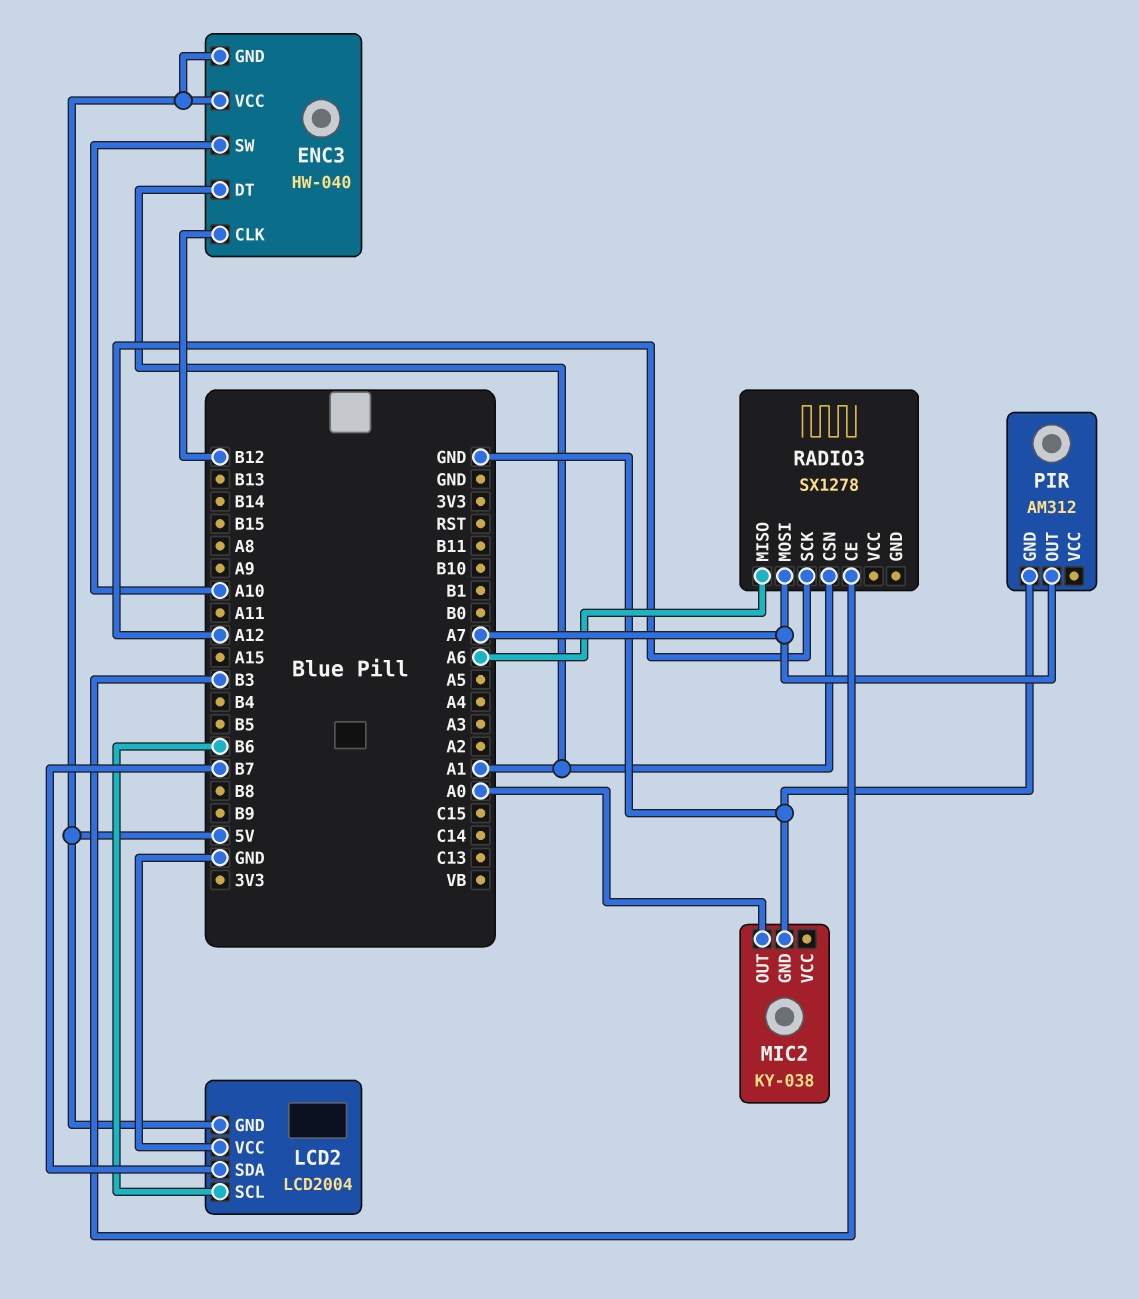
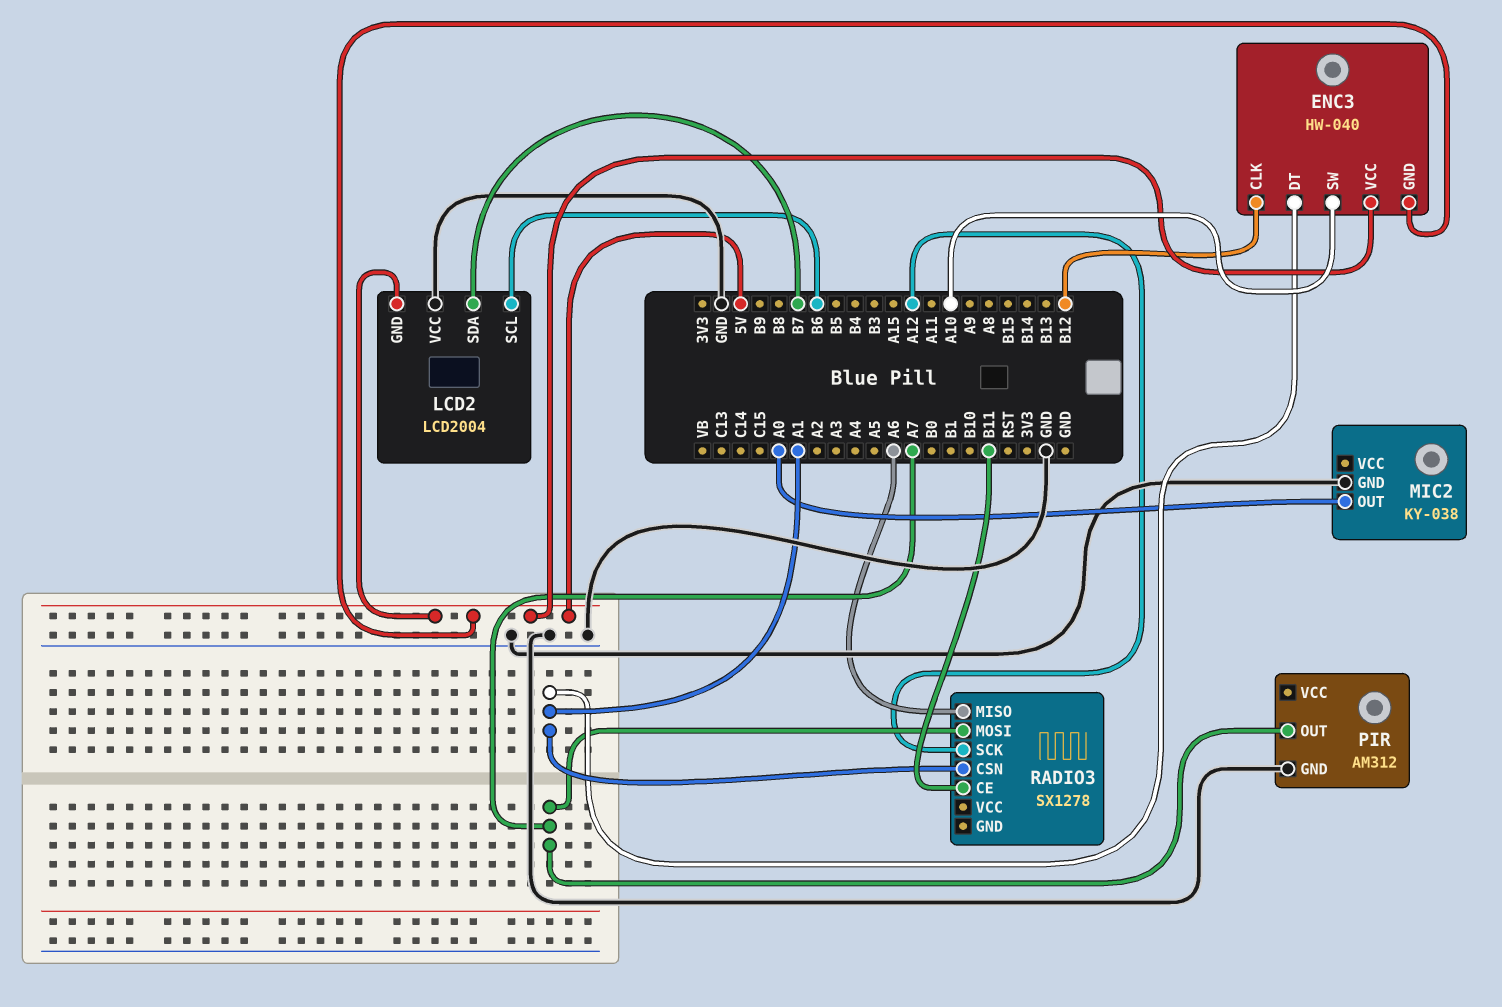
RADIO3 pin CE: B3 -> B11

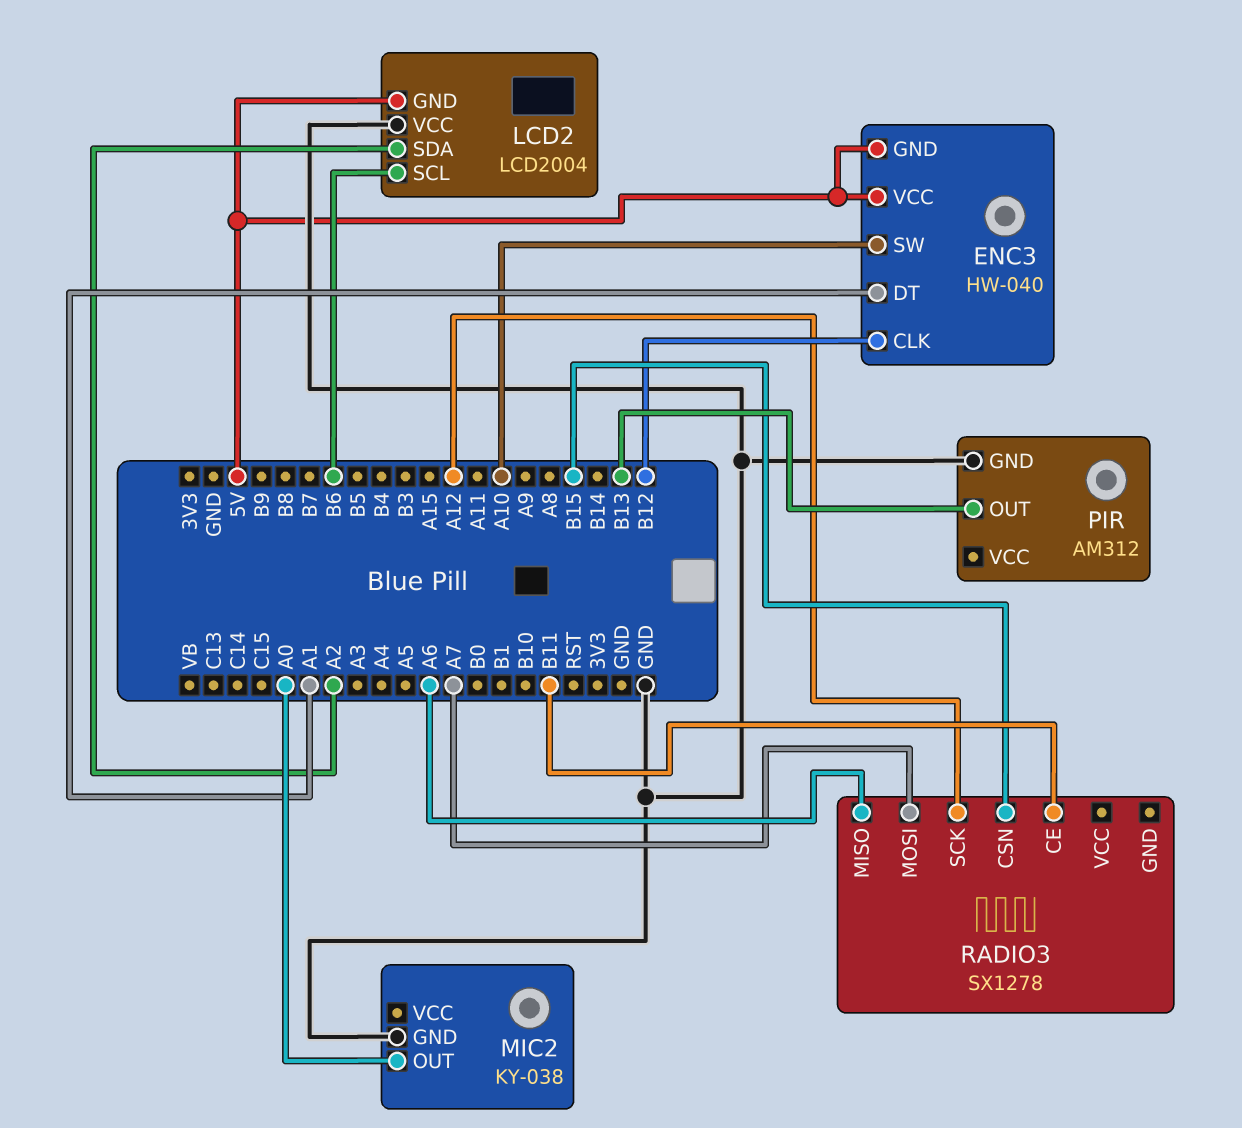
LCD2 pin SDA: B7 -> A2
PIR pin OUT: A7 -> B13
RADIO3 pin CSN: A1 -> B15

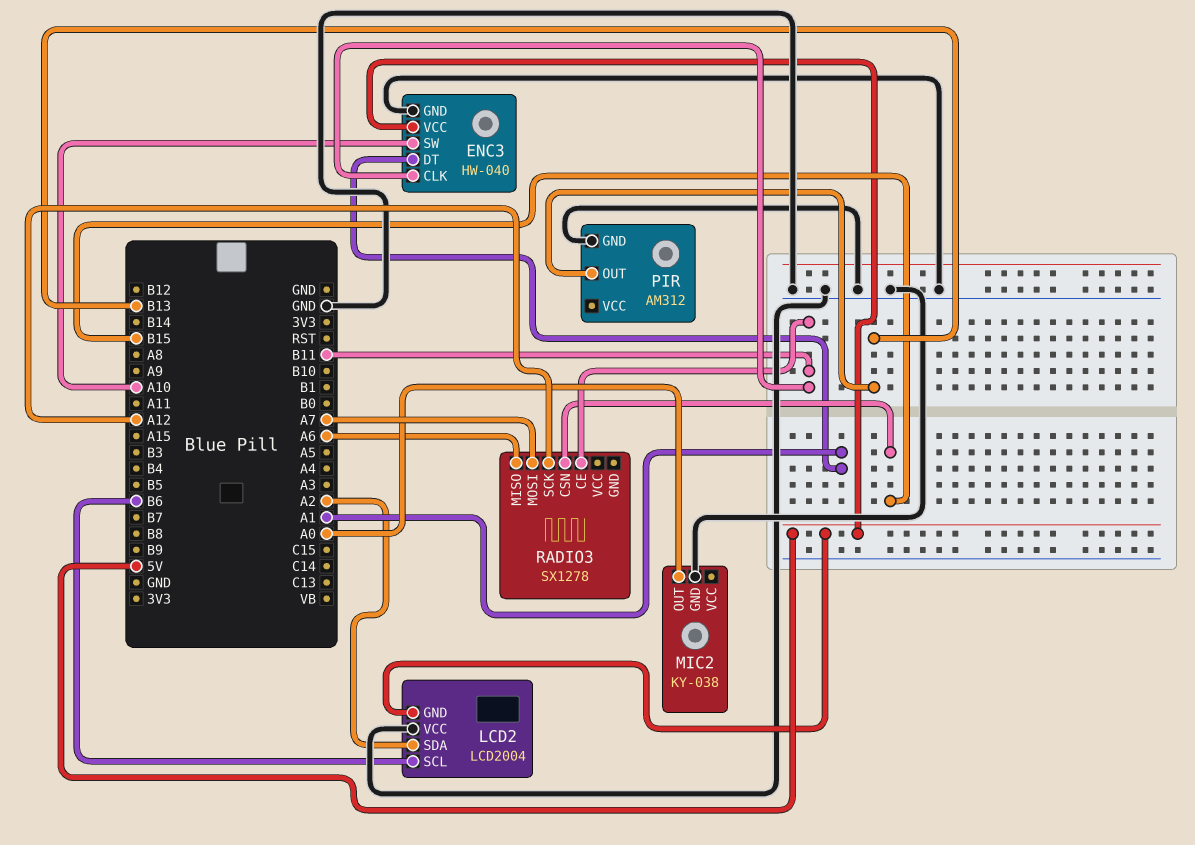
ENC3 pin CLK: B12 -> B11
ENC3 pin GND: 5V -> GND

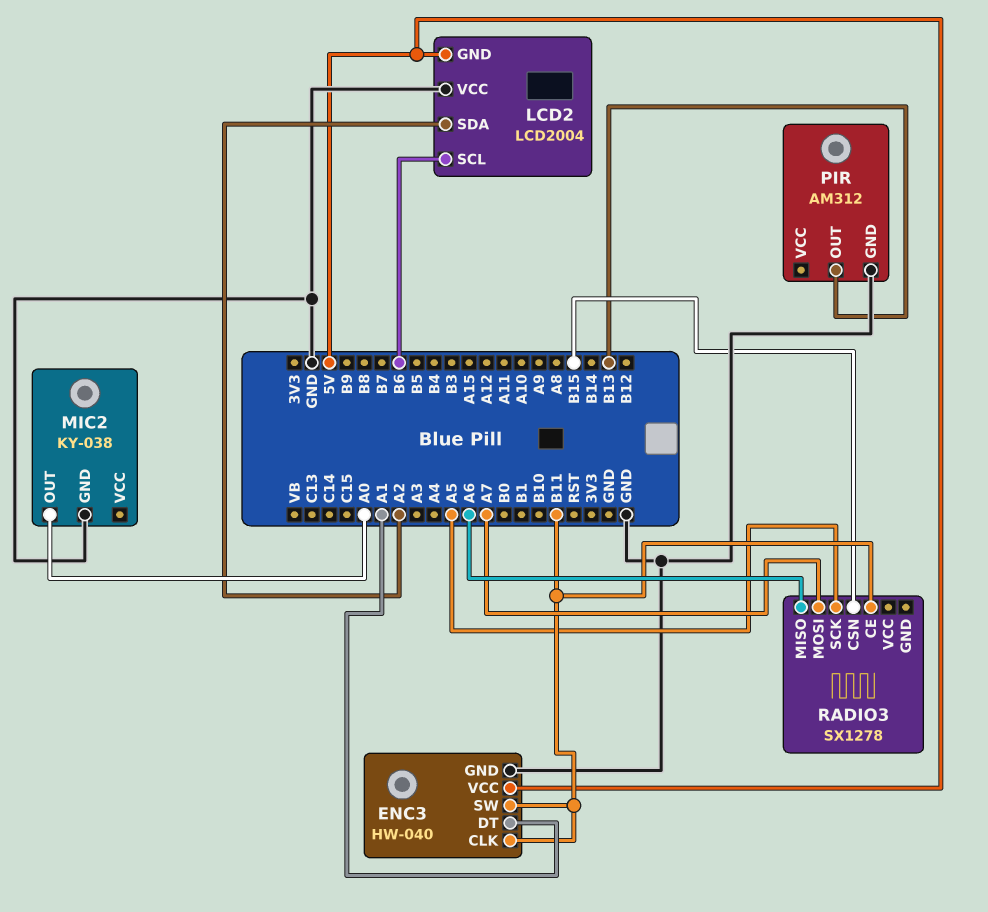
ENC3 pin SW: A10 -> B11
RADIO3 pin SCK: A12 -> A5

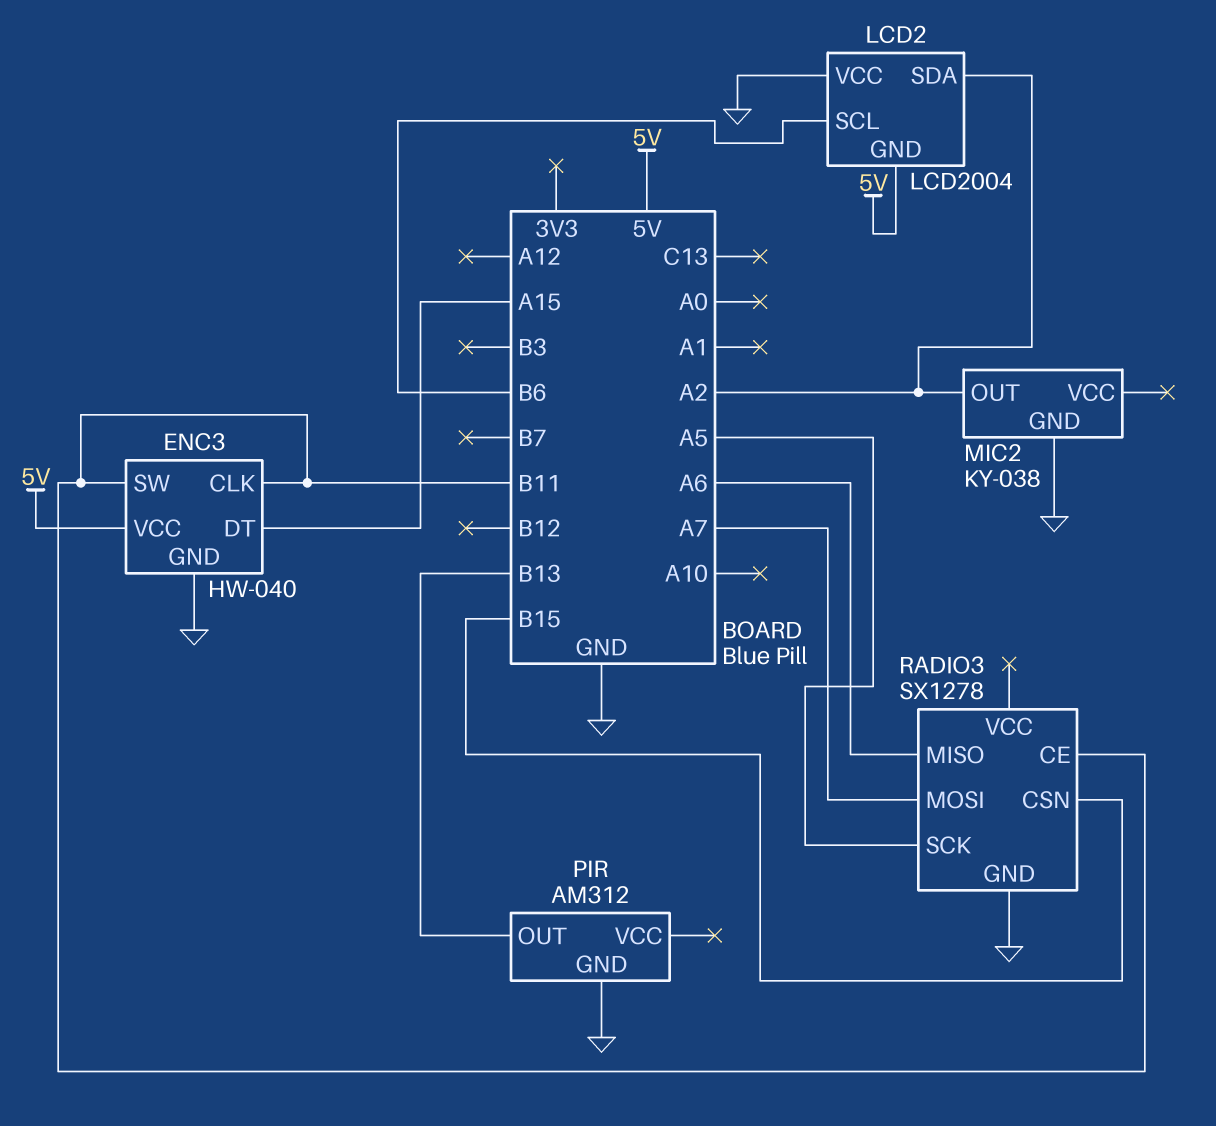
ENC3 pin DT: A1 -> A15
MIC2 pin OUT: A0 -> A2
RADIO3 pin GND: none -> GND

